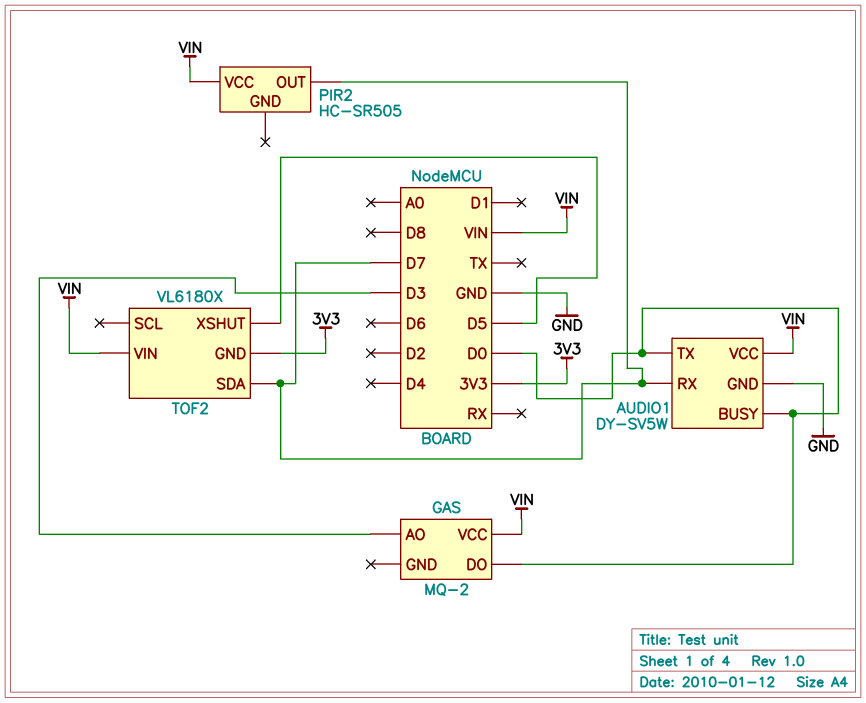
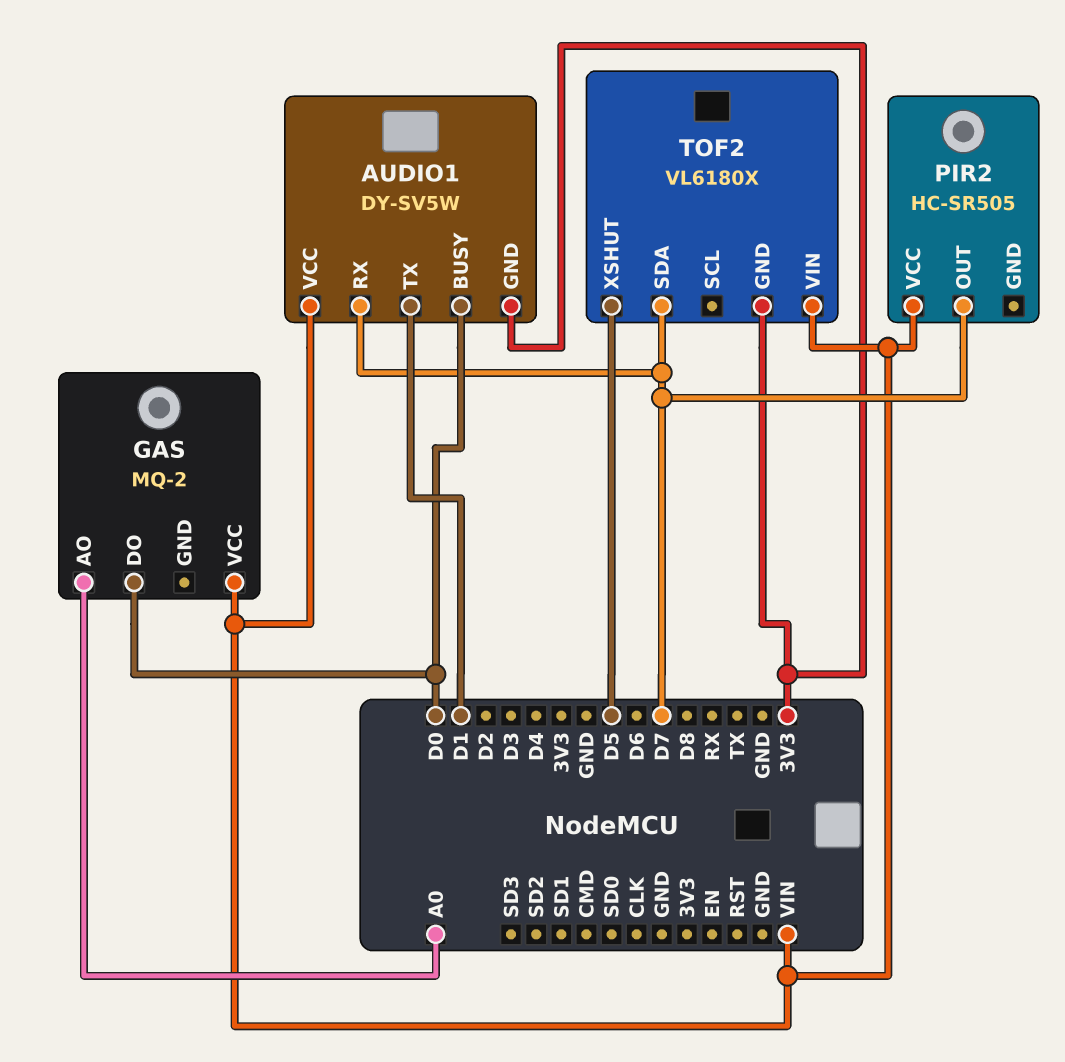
AUDIO1 pin GND: GND -> 3V3
AUDIO1 pin TX: D0 -> D1
GAS pin AO: D3 -> A0

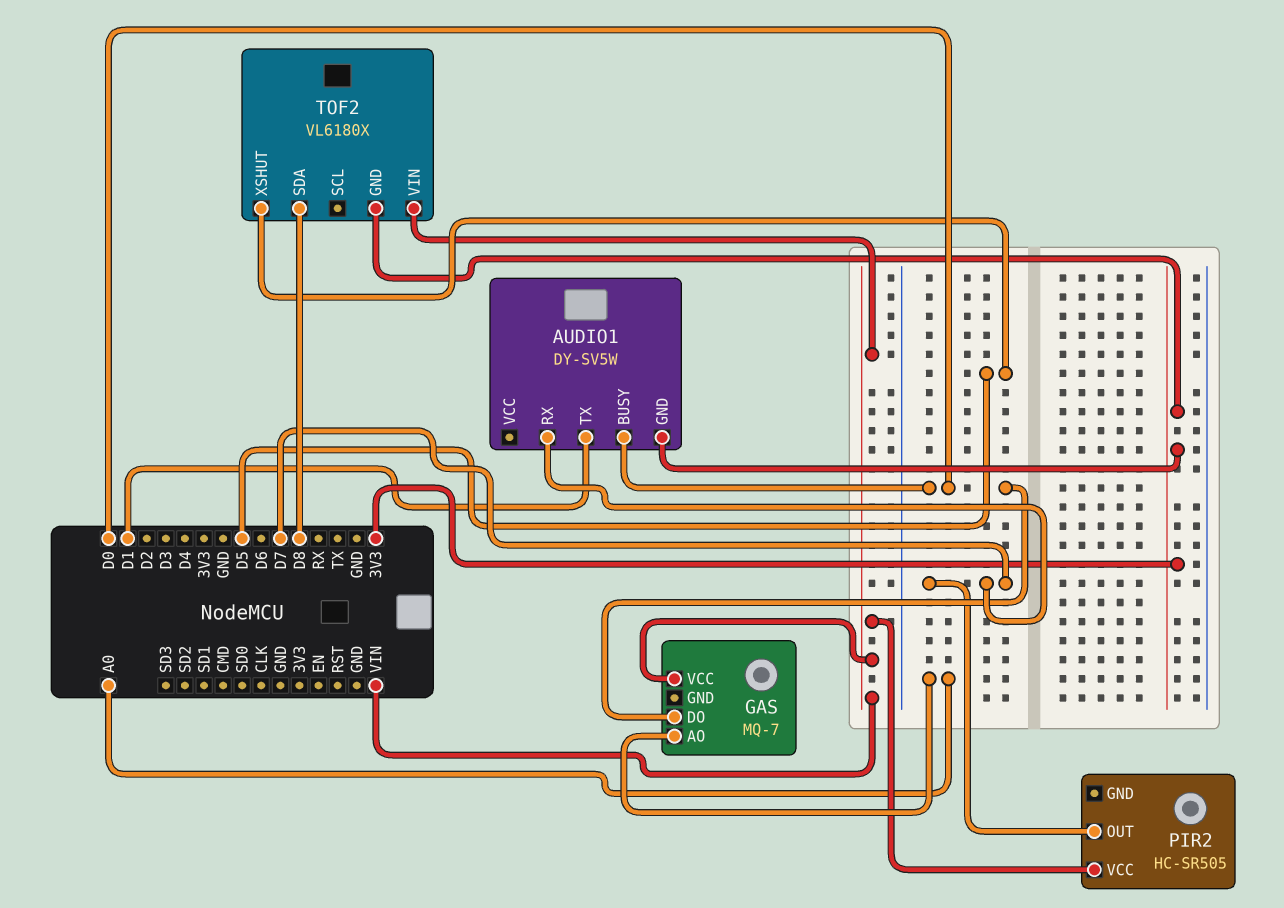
AUDIO1 pin VCC: VIN -> none
GAS: MQ-2 -> MQ-7
TOF2 pin SDA: D7 -> D8

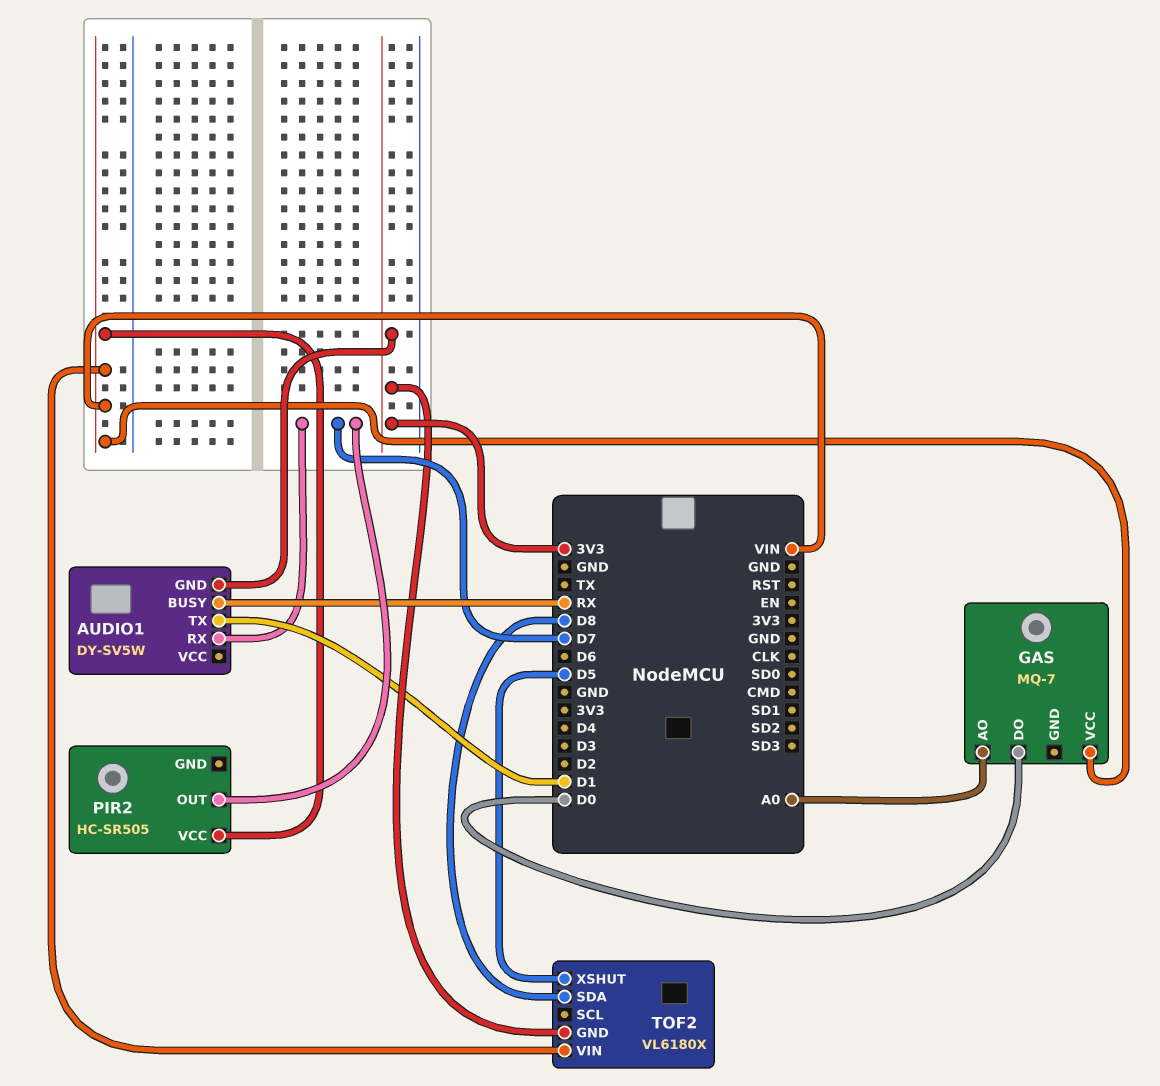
AUDIO1 pin BUSY: D0 -> RX

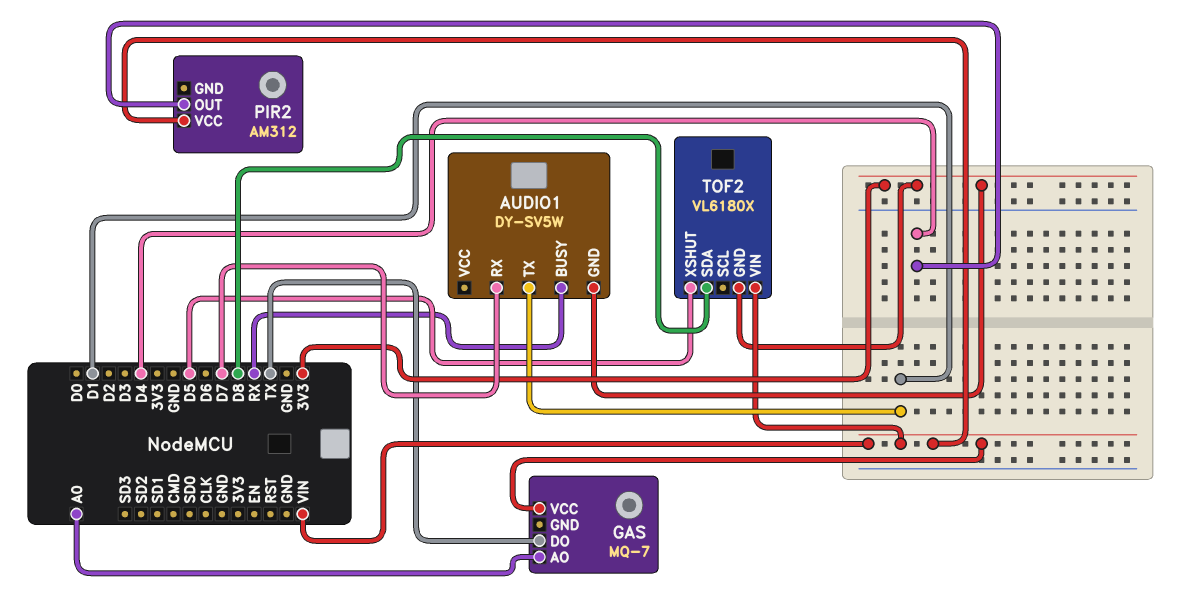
GAS pin DO: D0 -> TX
PIR2: HC-SR505 -> AM312
PIR2 pin OUT: D7 -> D4

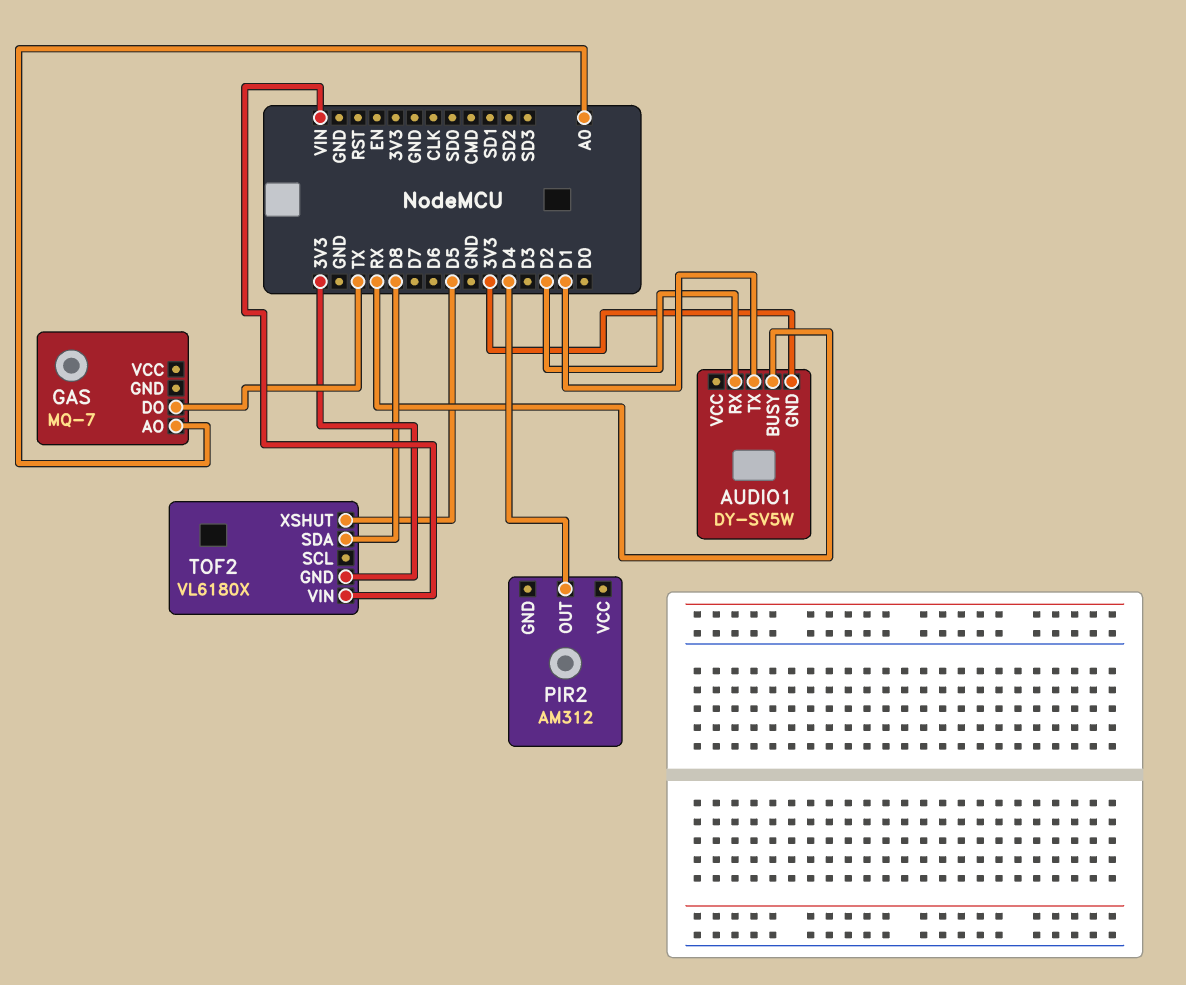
AUDIO1 pin RX: D7 -> D2
GAS pin VCC: VIN -> none
PIR2 pin VCC: VIN -> none

